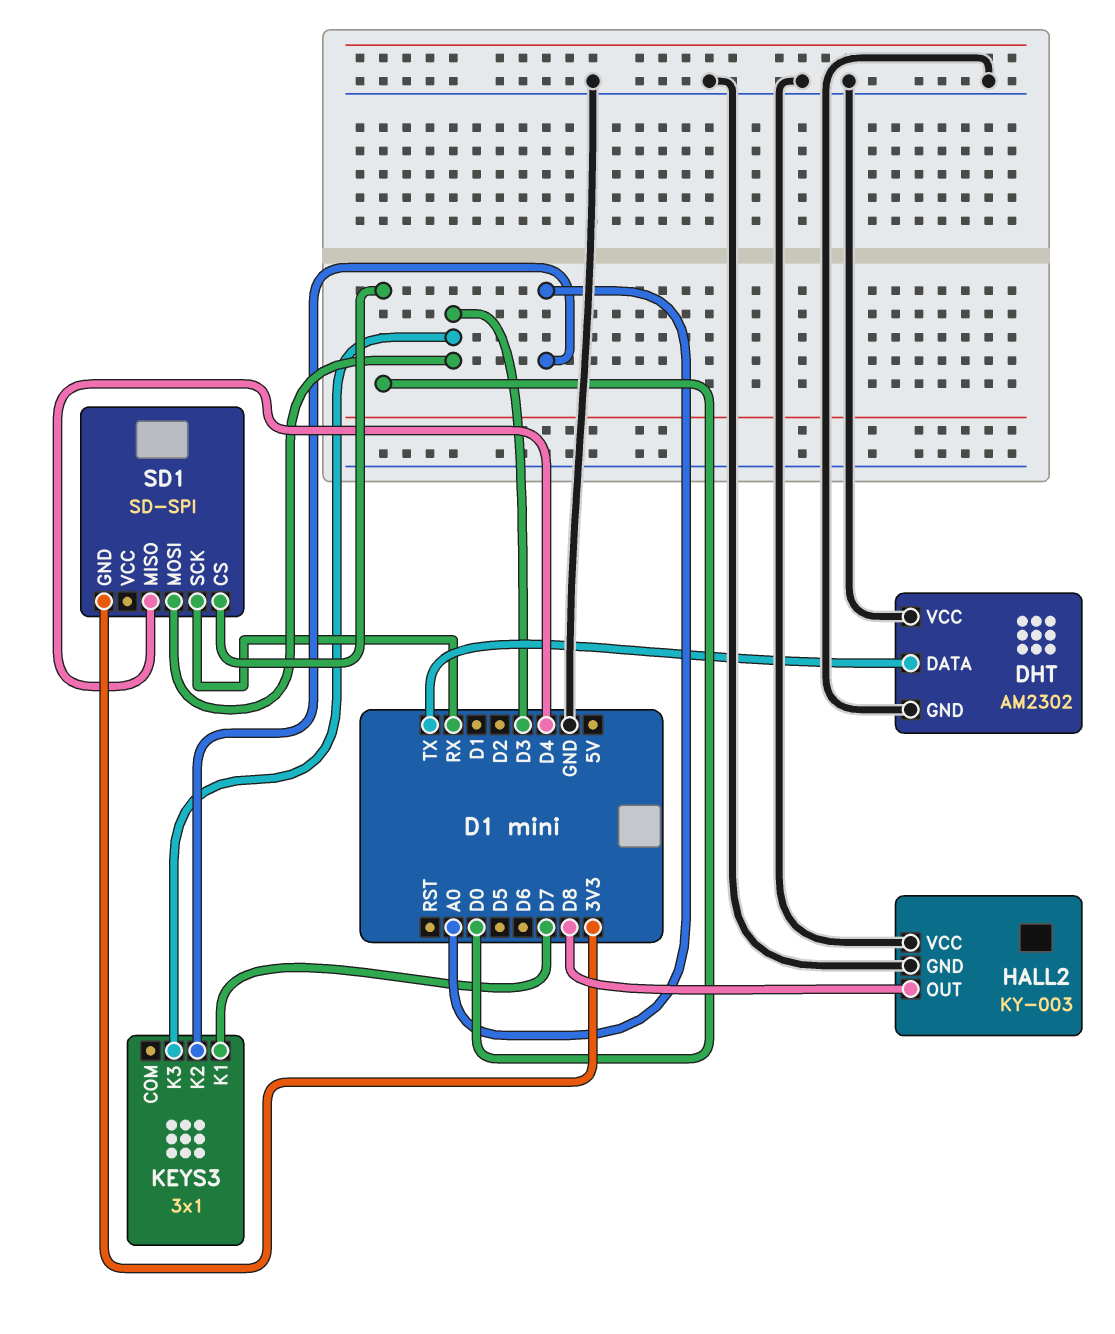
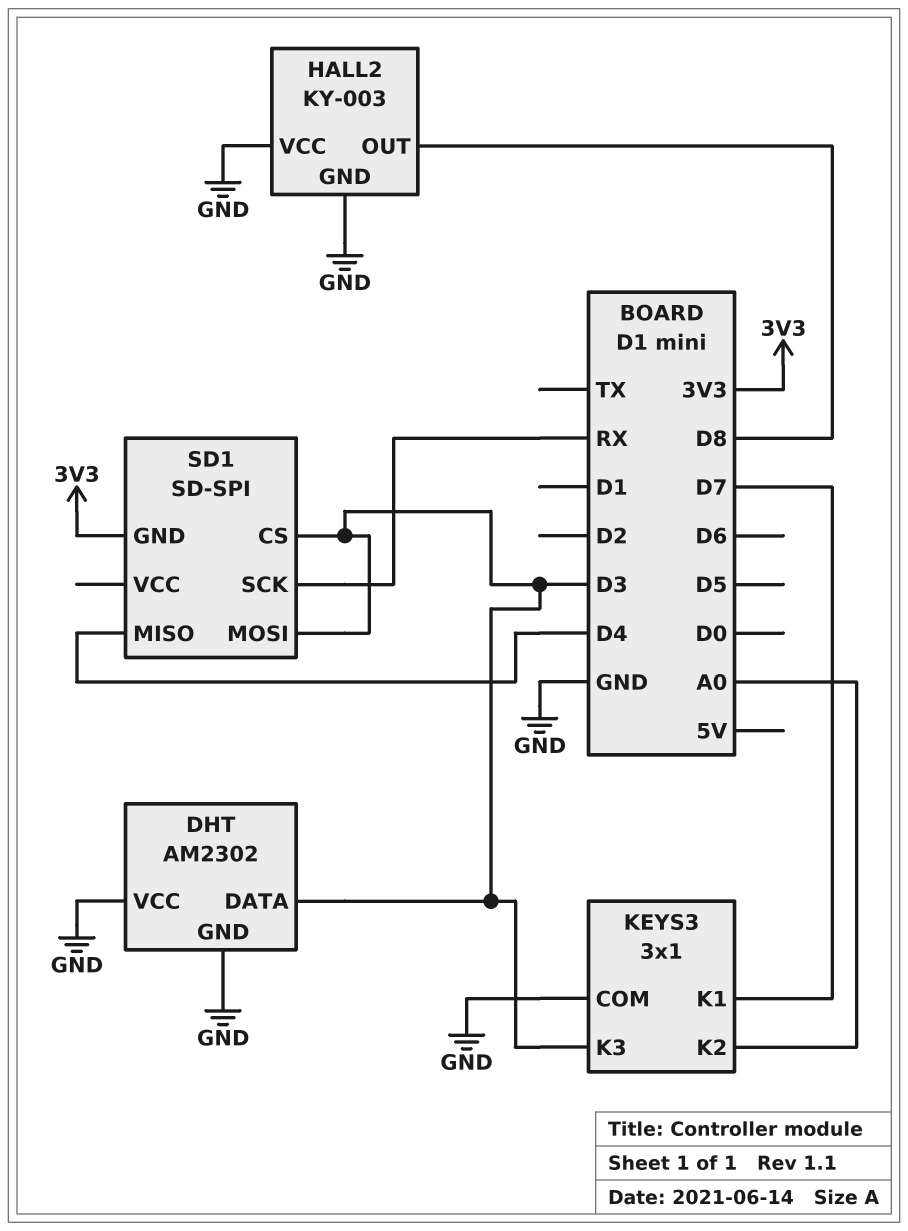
DHT pin DATA: TX -> D3
KEYS3 pin COM: none -> GND
SD1 pin CS: D0 -> D3

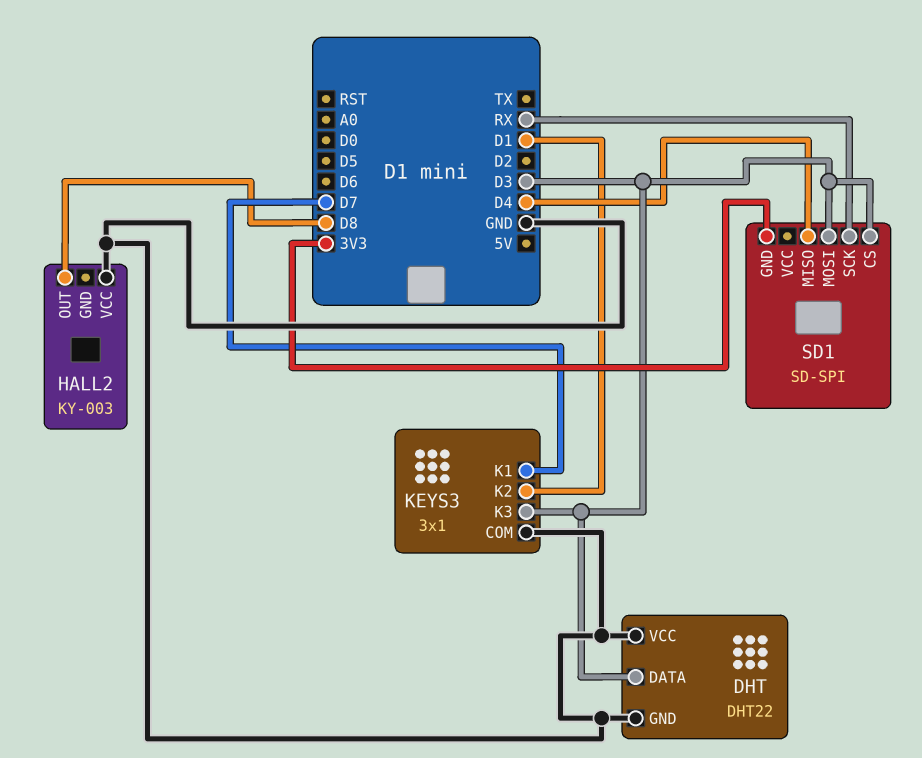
DHT: AM2302 -> DHT22
HALL2 pin GND: GND -> none
KEYS3 pin K2: A0 -> D1

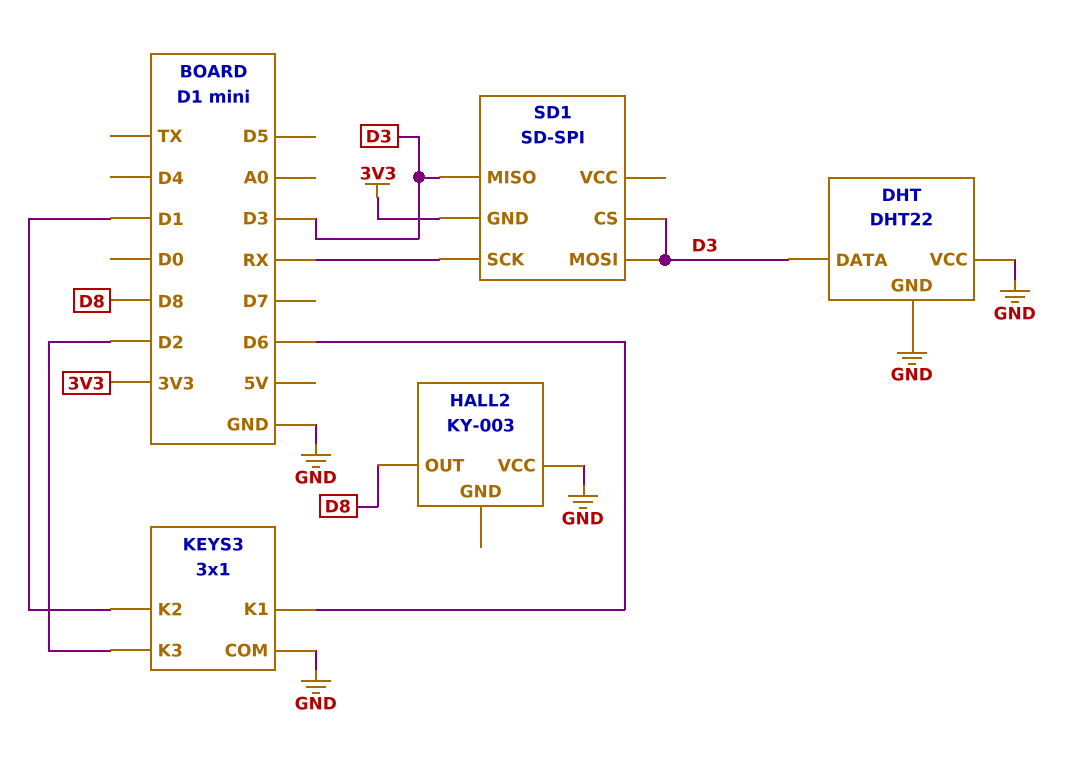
KEYS3 pin K1: D7 -> D6
KEYS3 pin K3: D3 -> D2
SD1 pin MISO: D4 -> D3

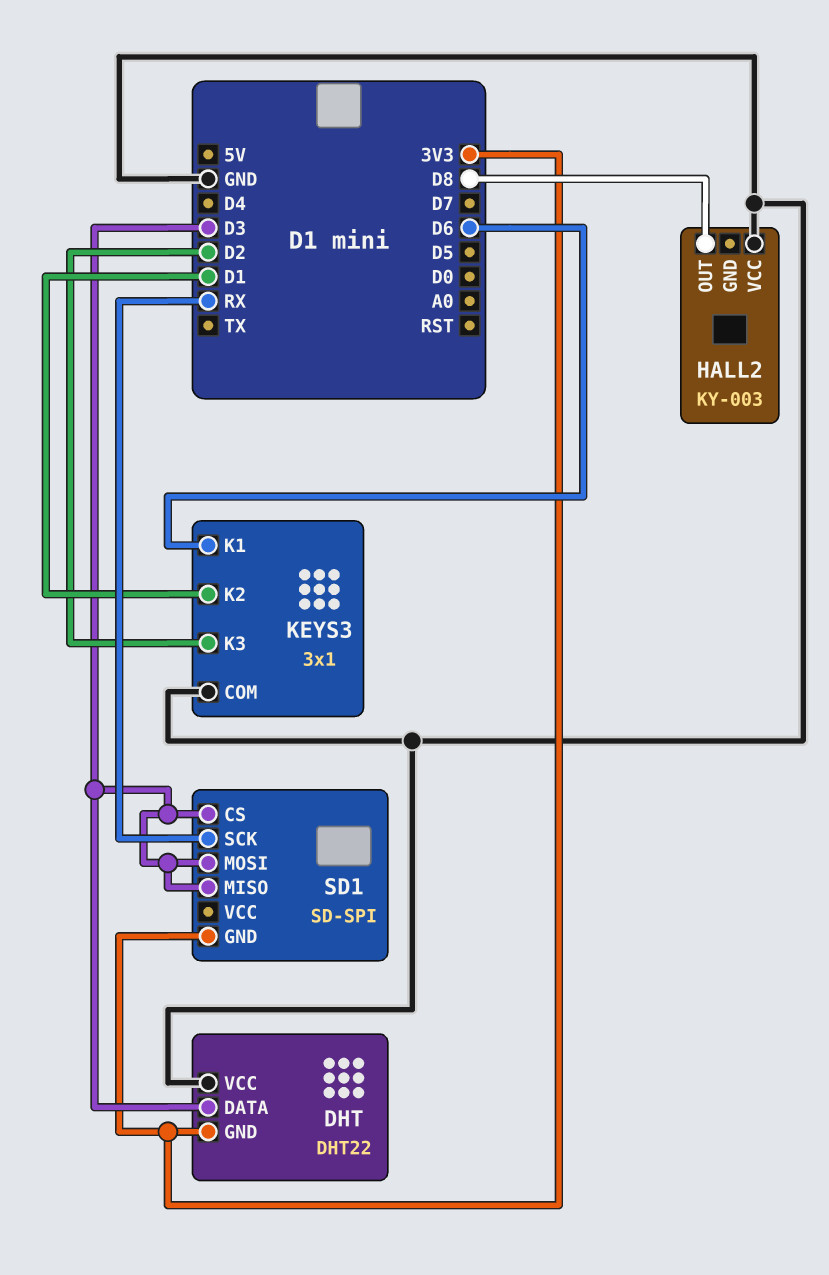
DHT pin GND: GND -> 3V3

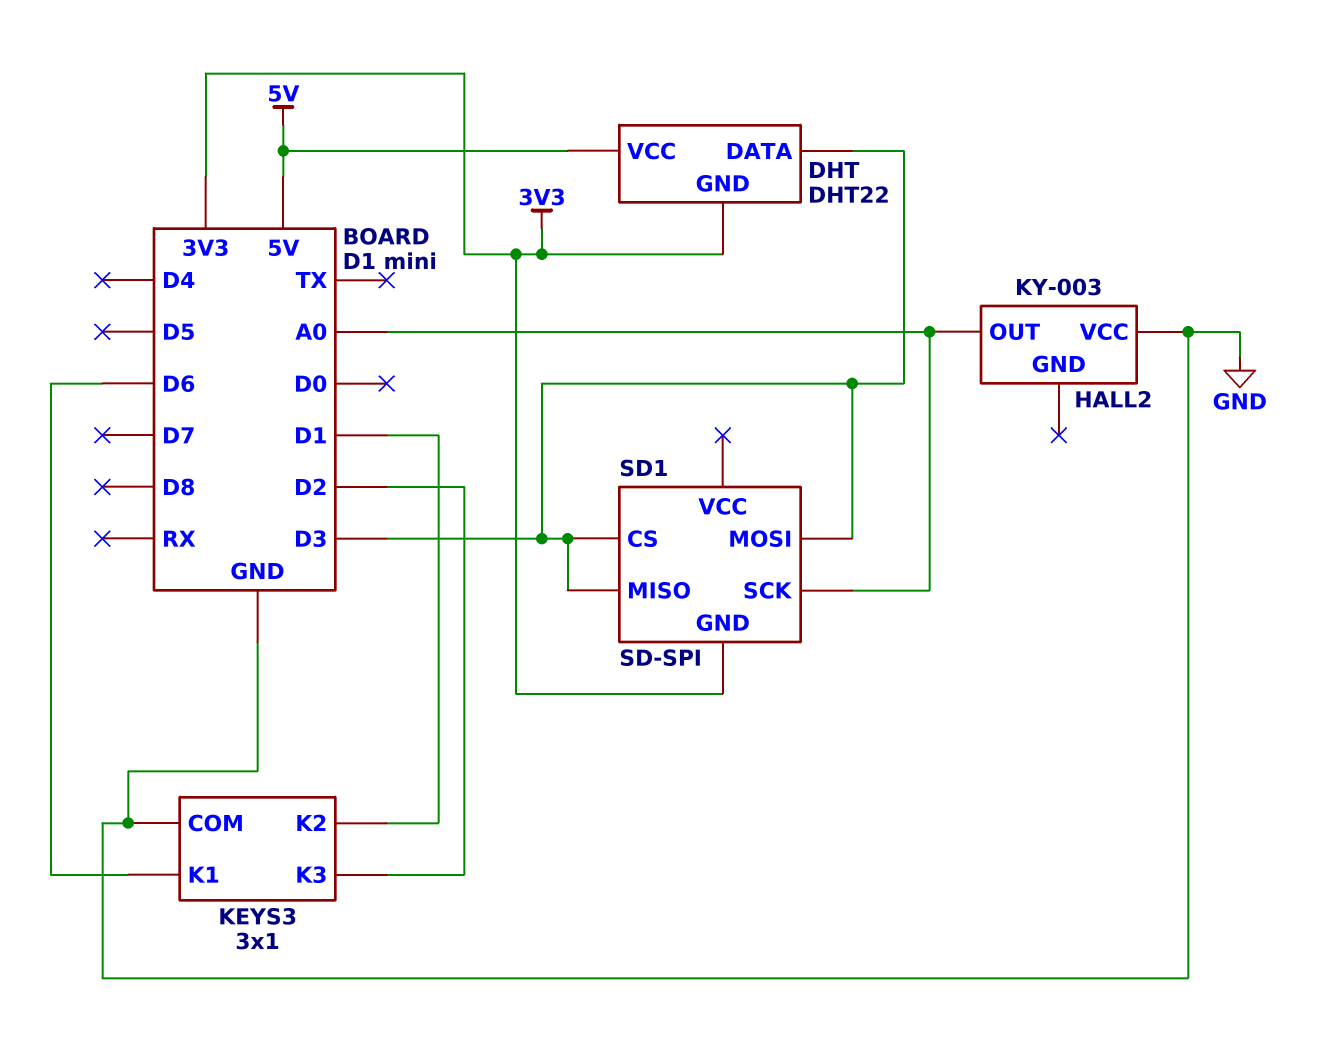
DHT pin VCC: GND -> 5V
HALL2 pin OUT: D8 -> A0
SD1 pin SCK: RX -> A0

